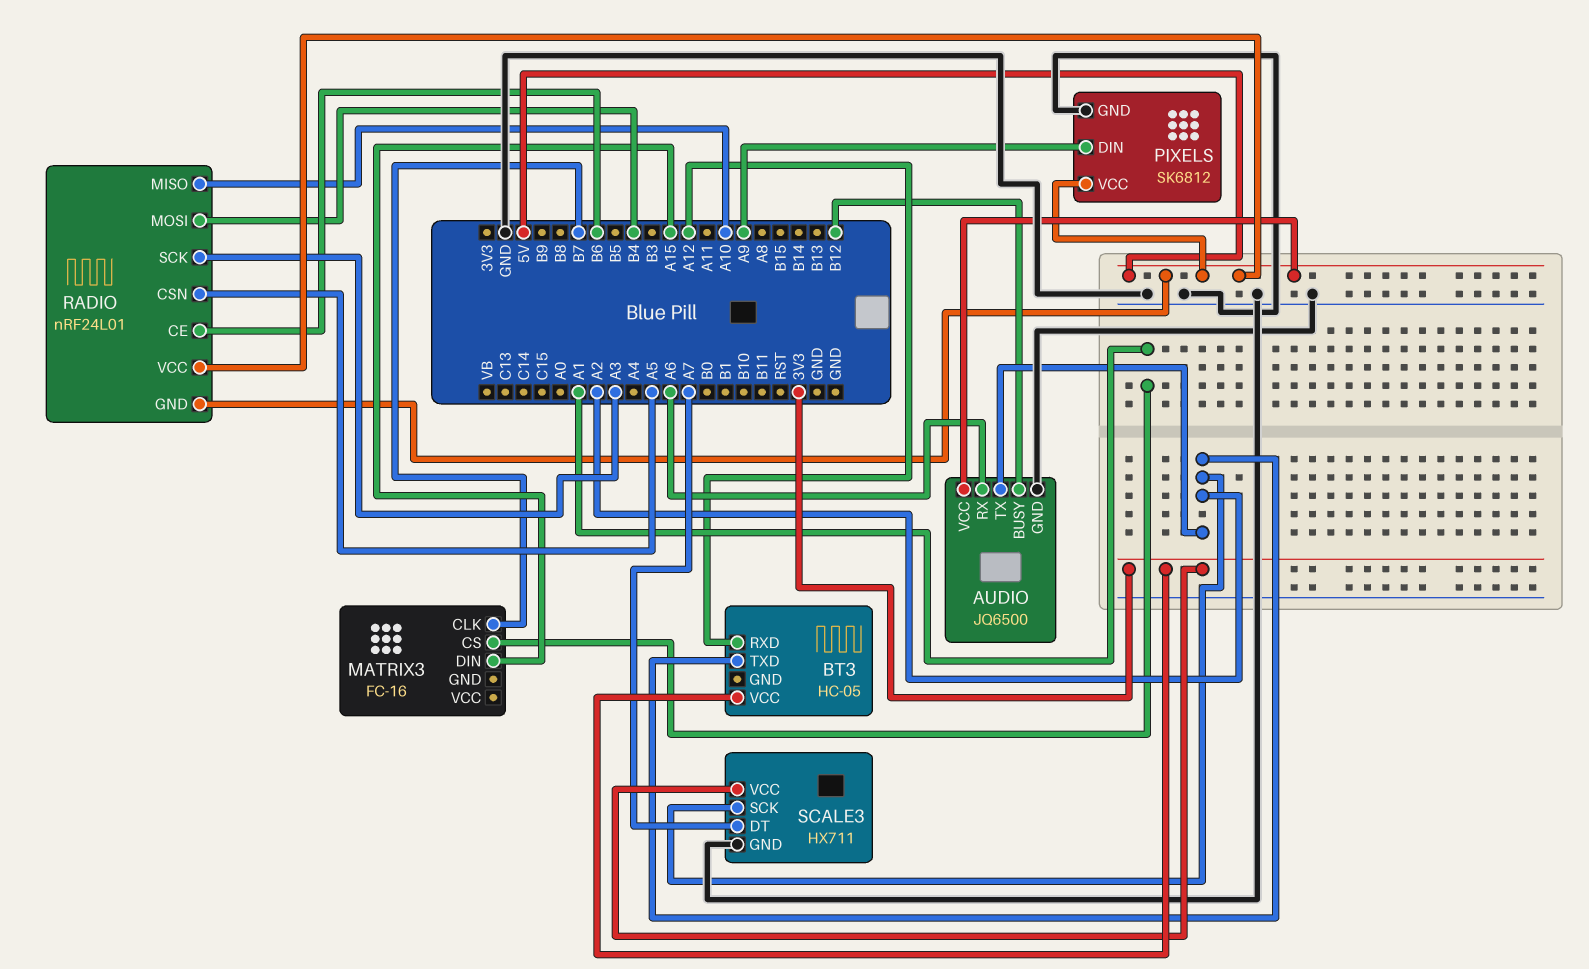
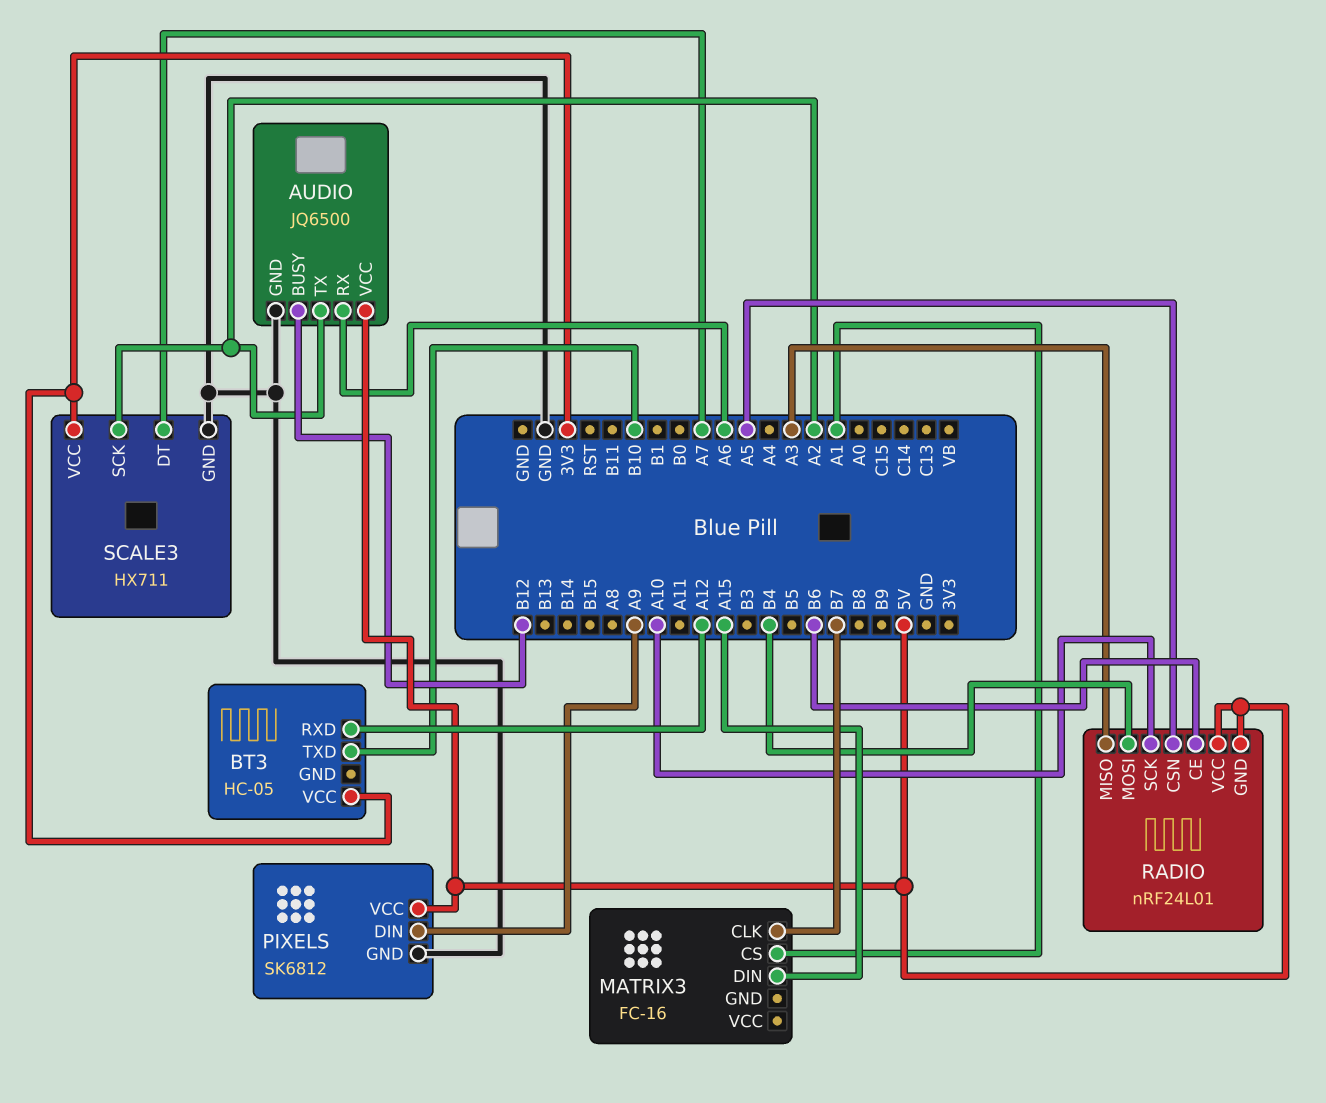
BT3 pin TXD: A2 -> B10
RADIO pin MISO: A10 -> A3
RADIO pin SCK: A3 -> A10

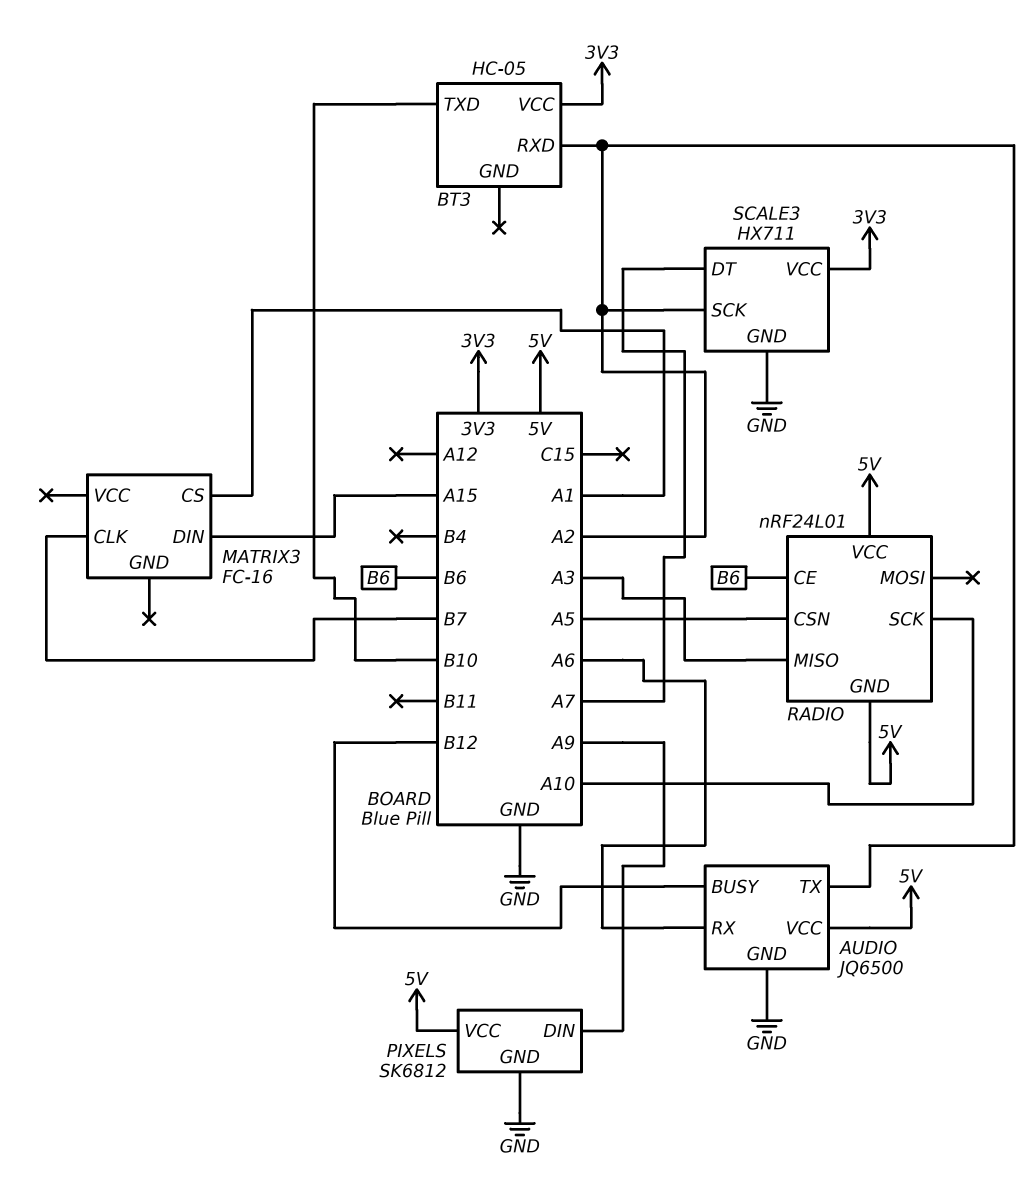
BT3 pin RXD: A12 -> A2
RADIO pin MOSI: B4 -> none

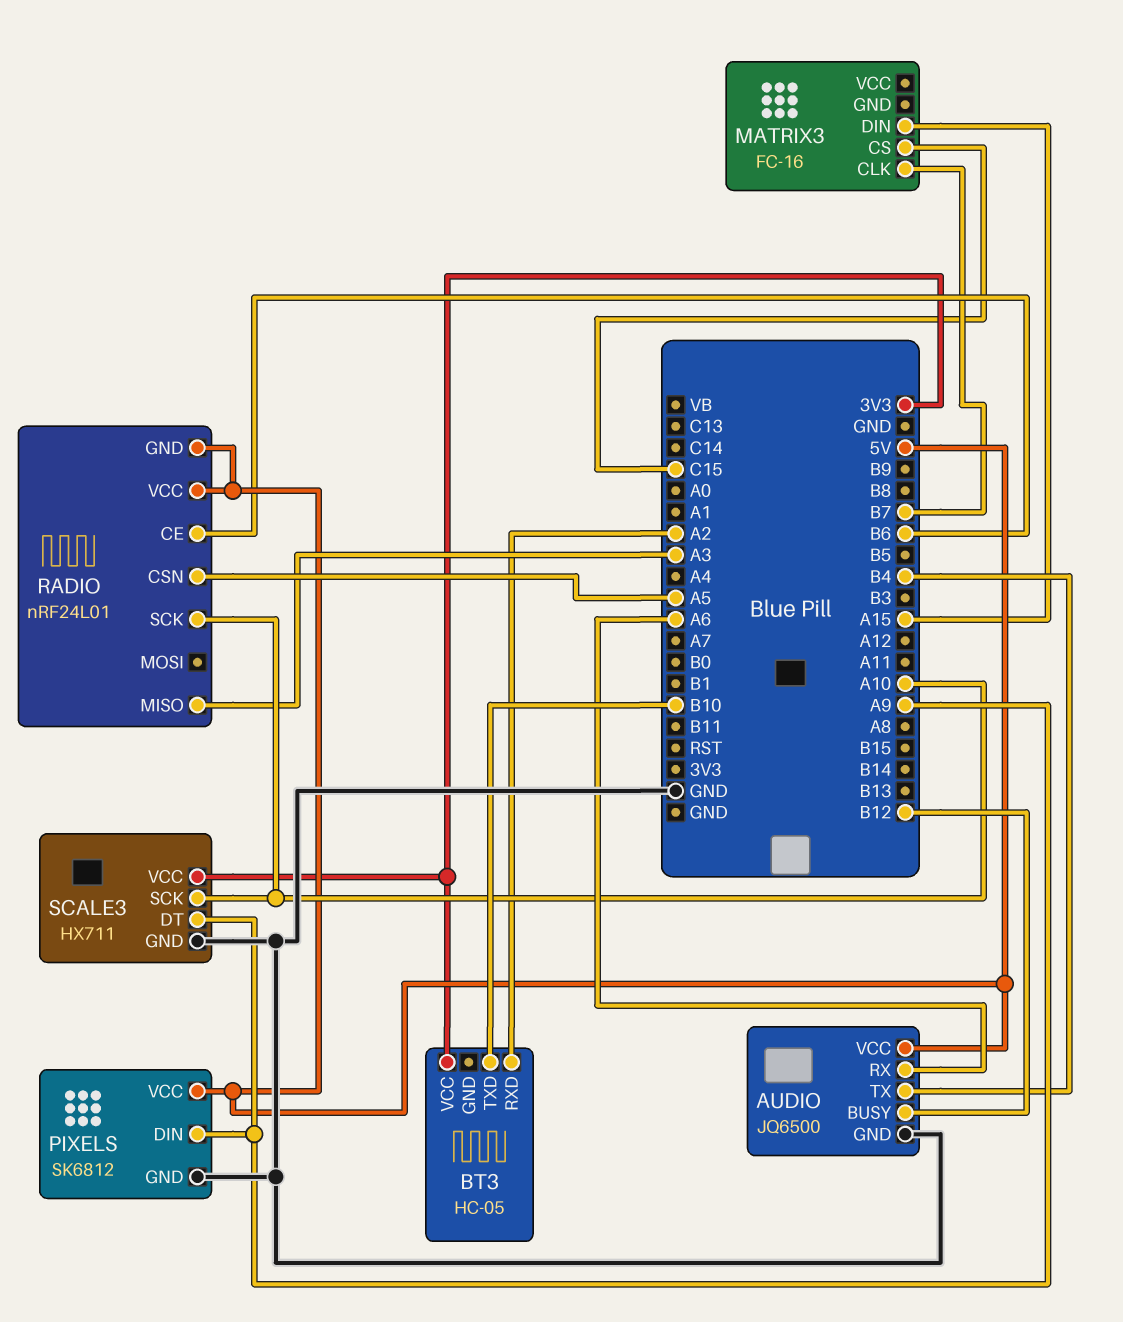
AUDIO pin TX: A2 -> B4
MATRIX3 pin CS: A1 -> C15
SCALE3 pin DT: A7 -> A9
SCALE3 pin SCK: A2 -> A10

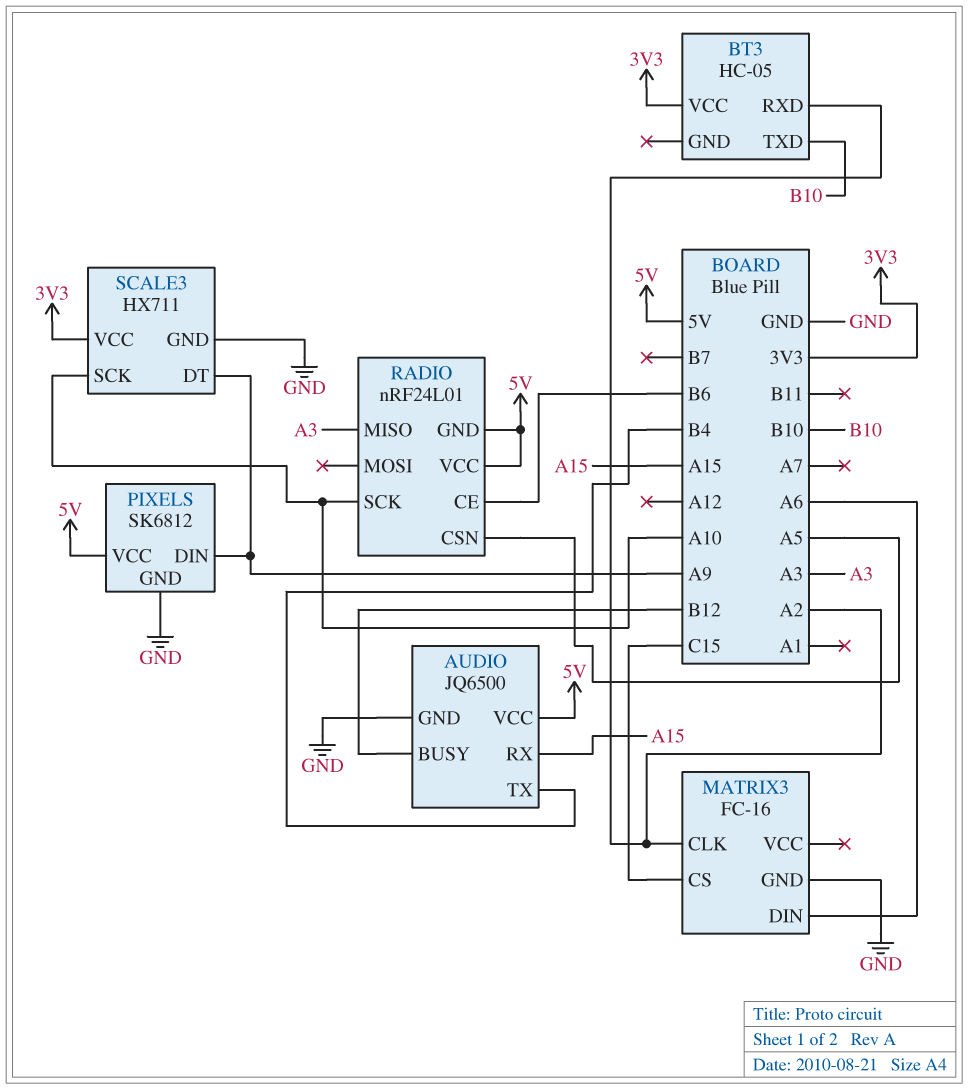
AUDIO pin RX: A6 -> A15
MATRIX3 pin CLK: B7 -> A2
MATRIX3 pin DIN: A15 -> A6
MATRIX3 pin GND: none -> GND

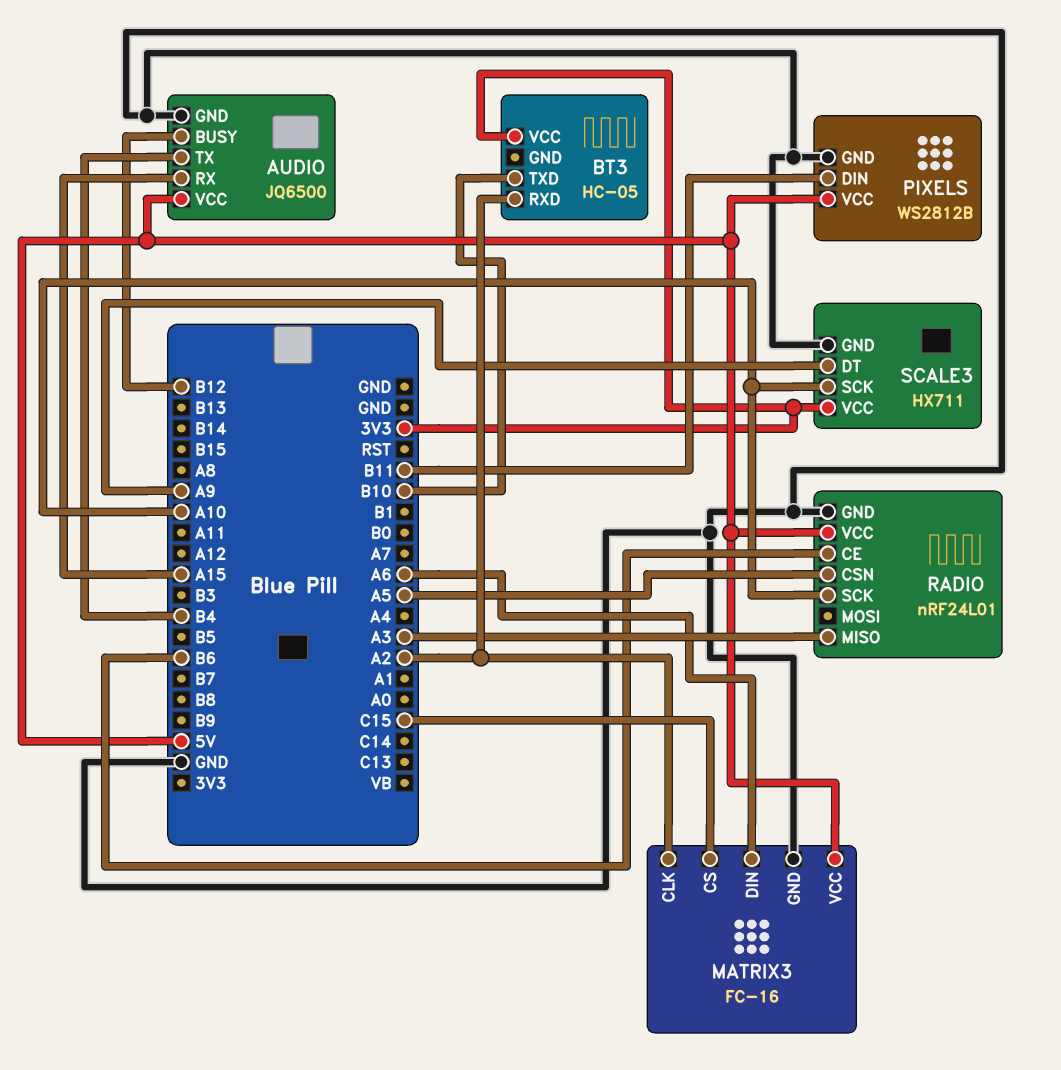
MATRIX3 pin VCC: none -> 5V
PIXELS: SK6812 -> WS2812B
PIXELS pin DIN: A9 -> B11
RADIO pin GND: 5V -> GND

